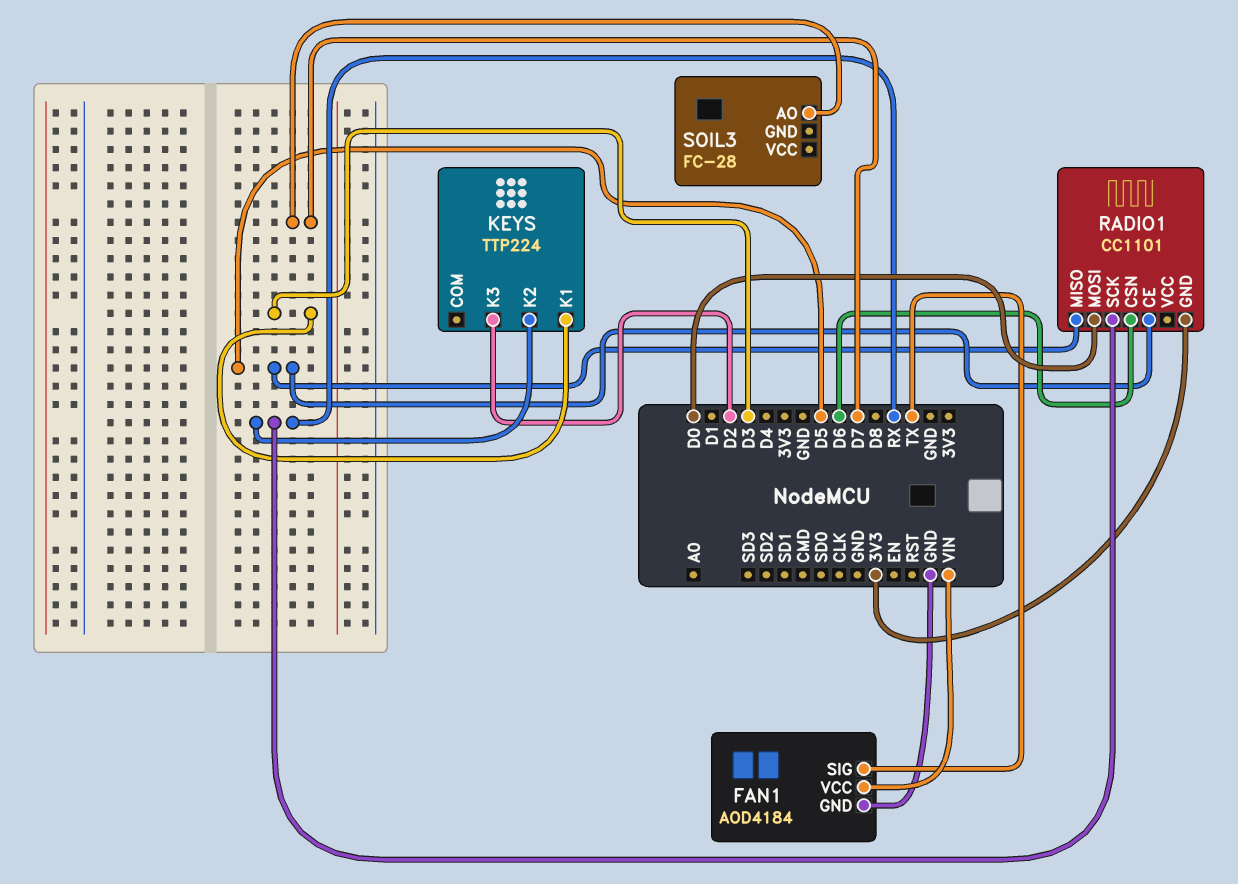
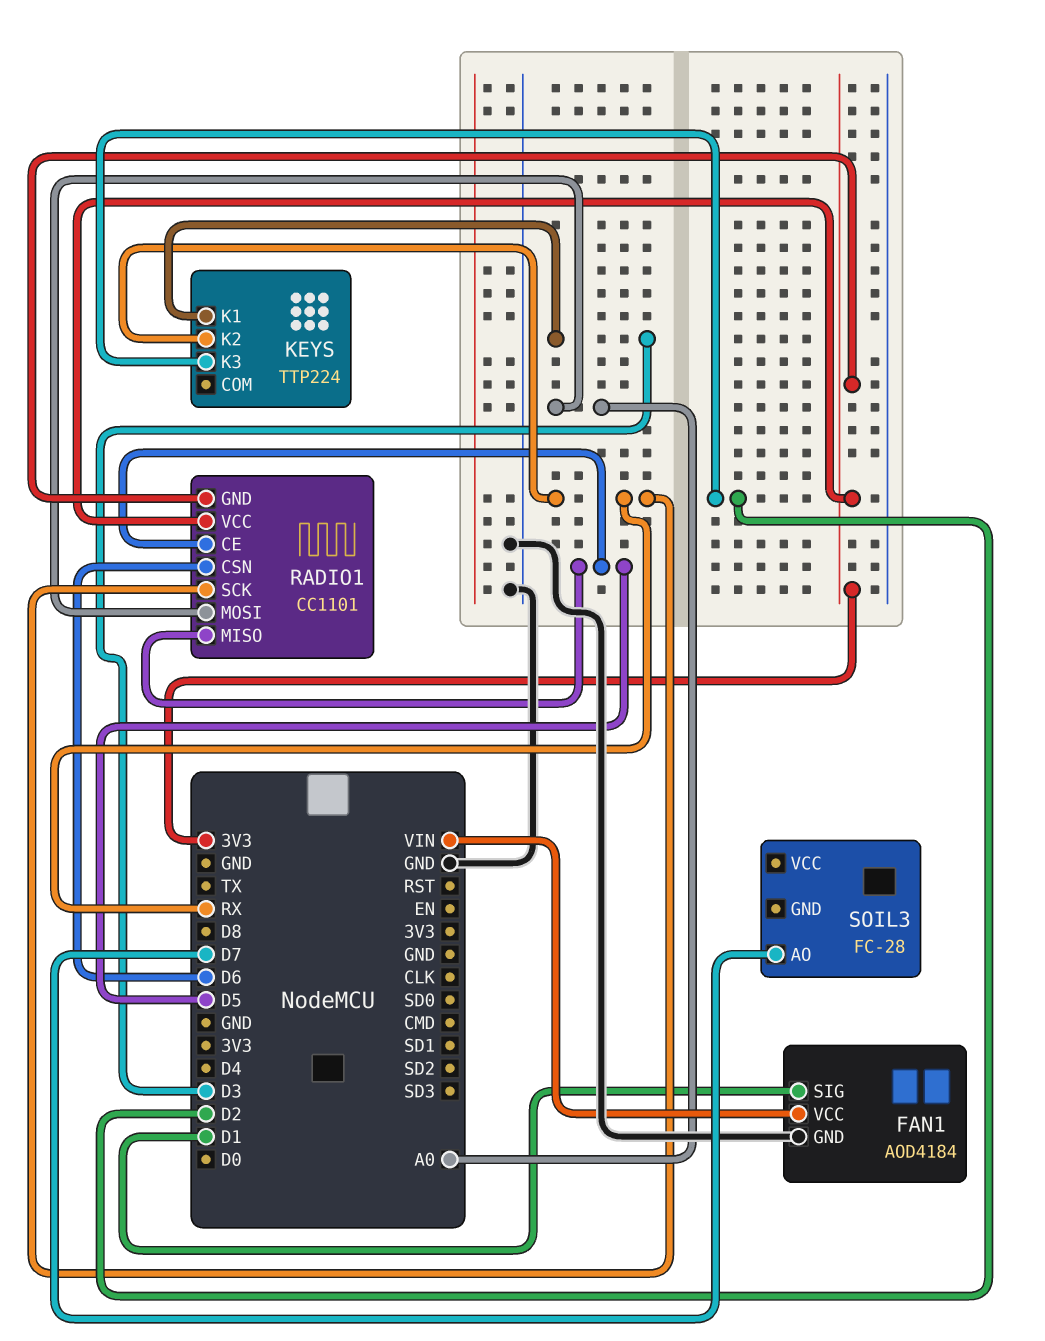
FAN1 pin SIG: TX -> D1
RADIO1 pin MOSI: D0 -> A0
RADIO1 pin VCC: none -> 3V3

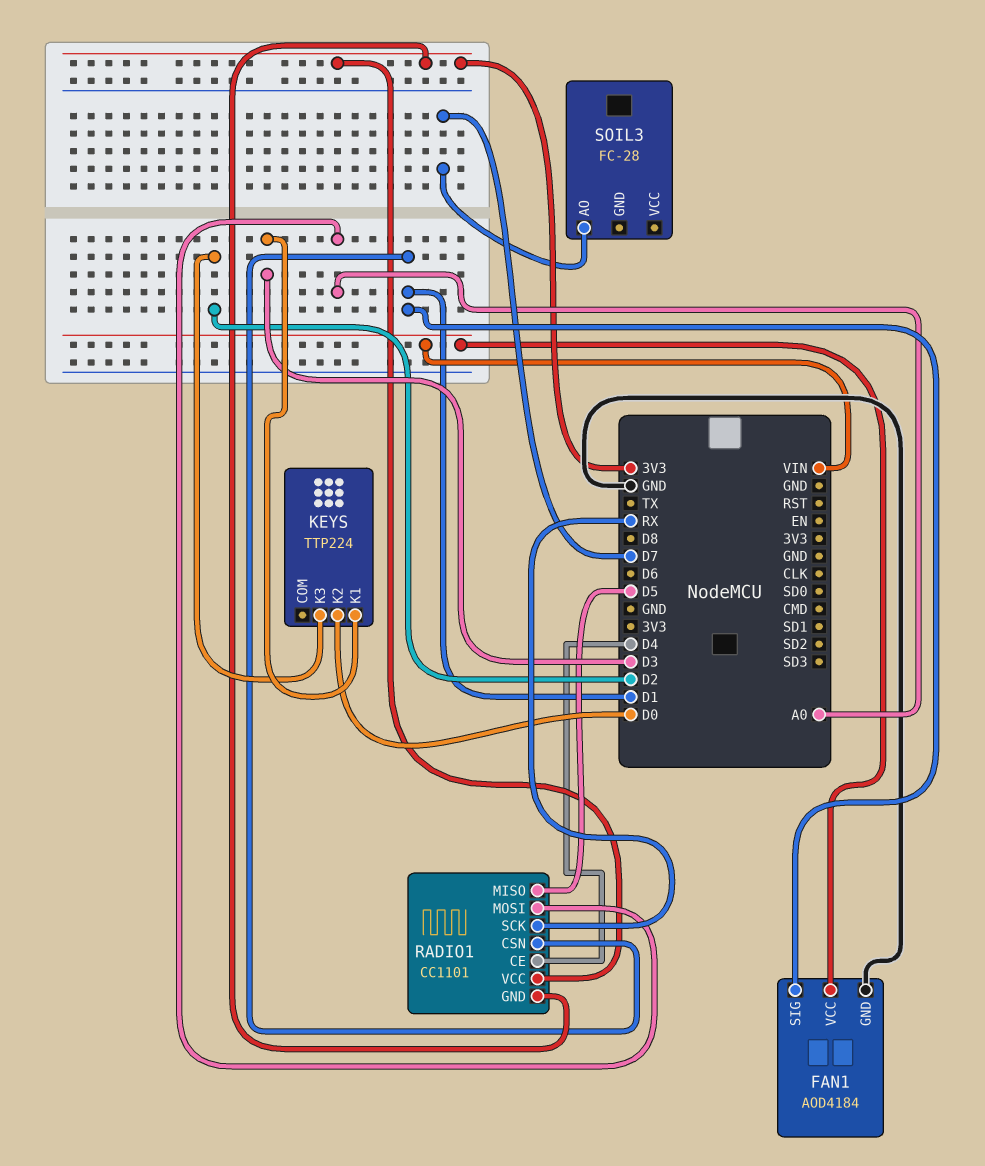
KEYS pin K2: RX -> D0
RADIO1 pin CE: D5 -> D4
RADIO1 pin CSN: D6 -> D1

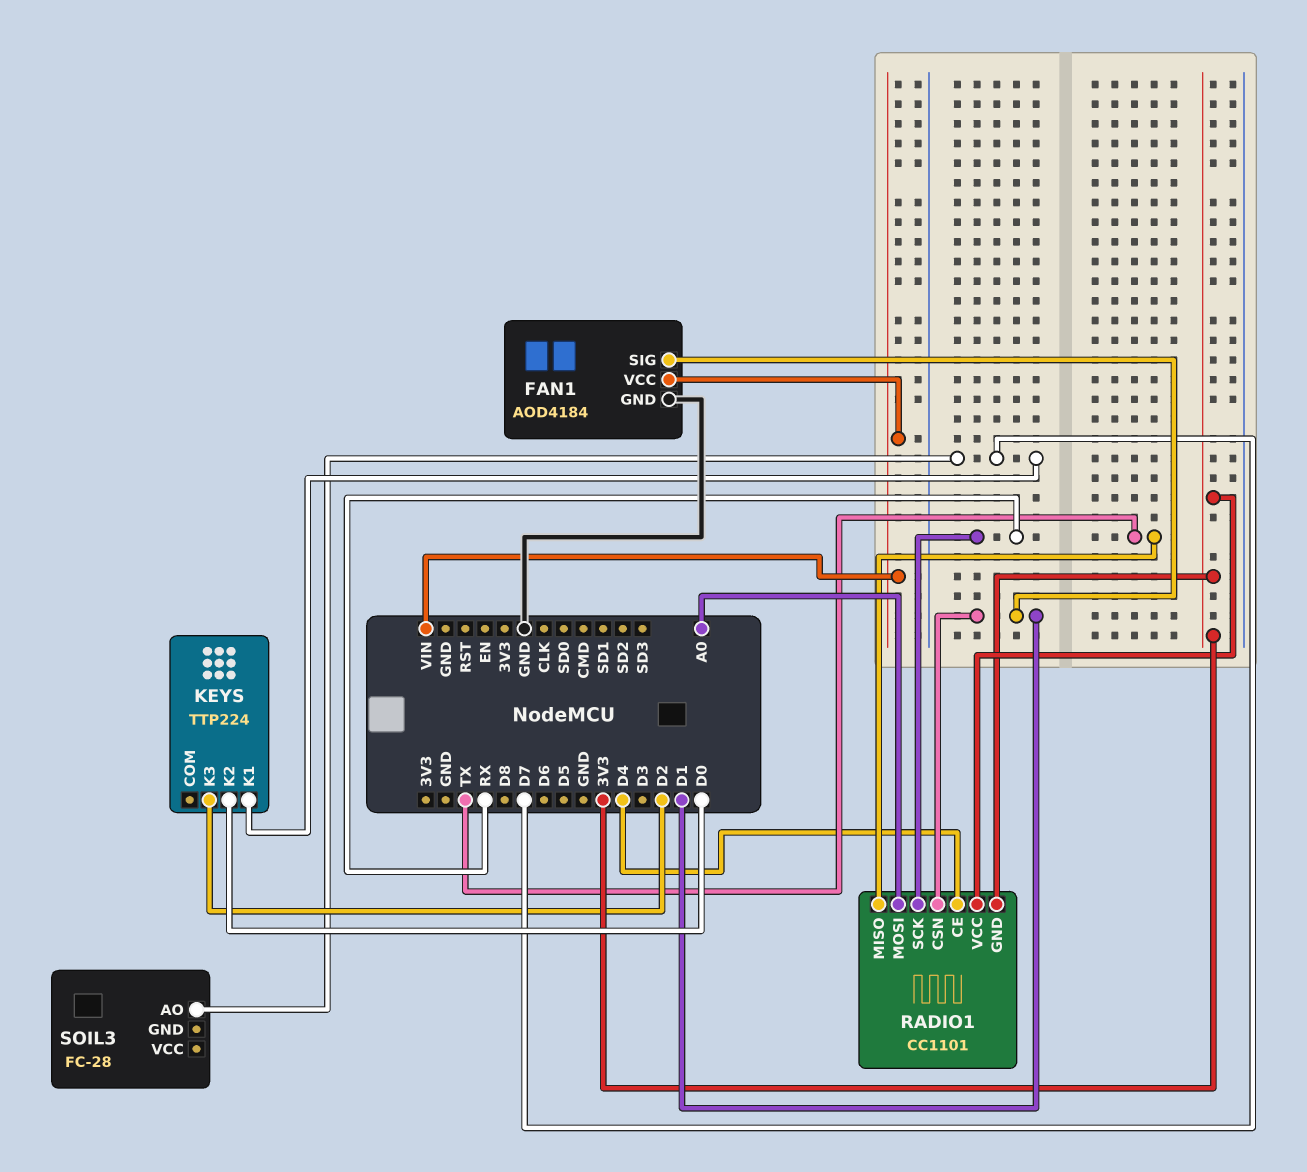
KEYS pin K1: D3 -> D7
RADIO1 pin MISO: D5 -> TX

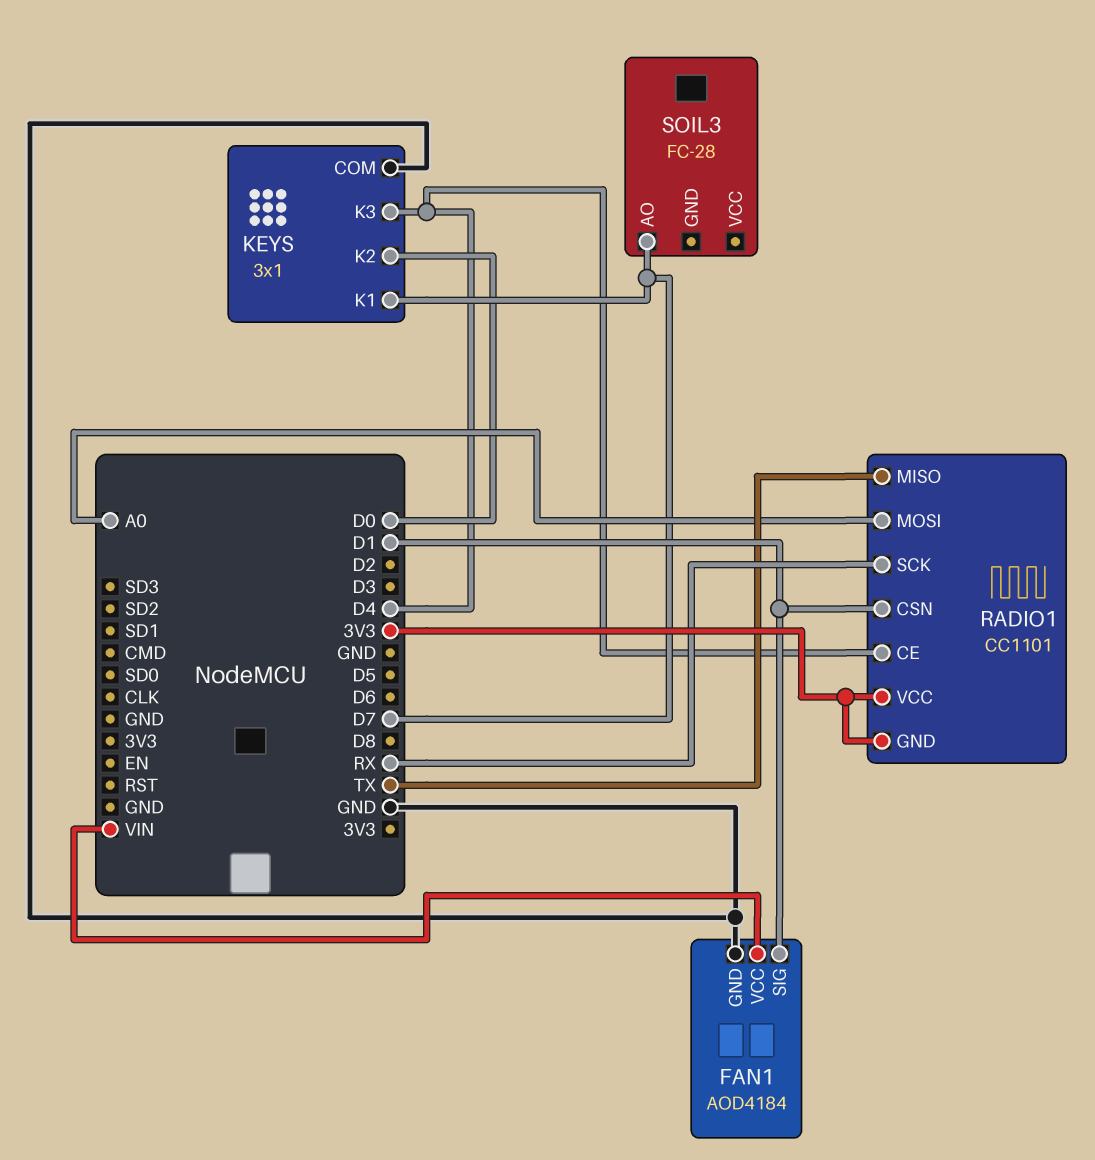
KEYS: TTP224 -> 3x1
KEYS pin COM: none -> GND
KEYS pin K3: D2 -> D4

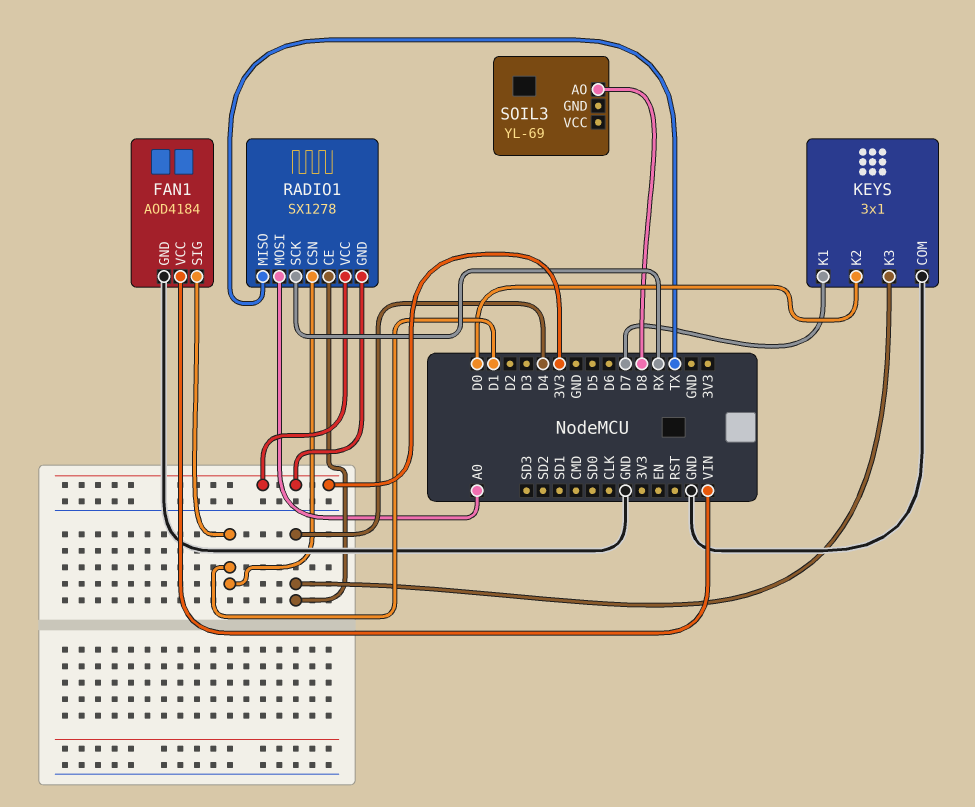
RADIO1: CC1101 -> SX1278
SOIL3: FC-28 -> YL-69
SOIL3 pin AO: D7 -> D8

